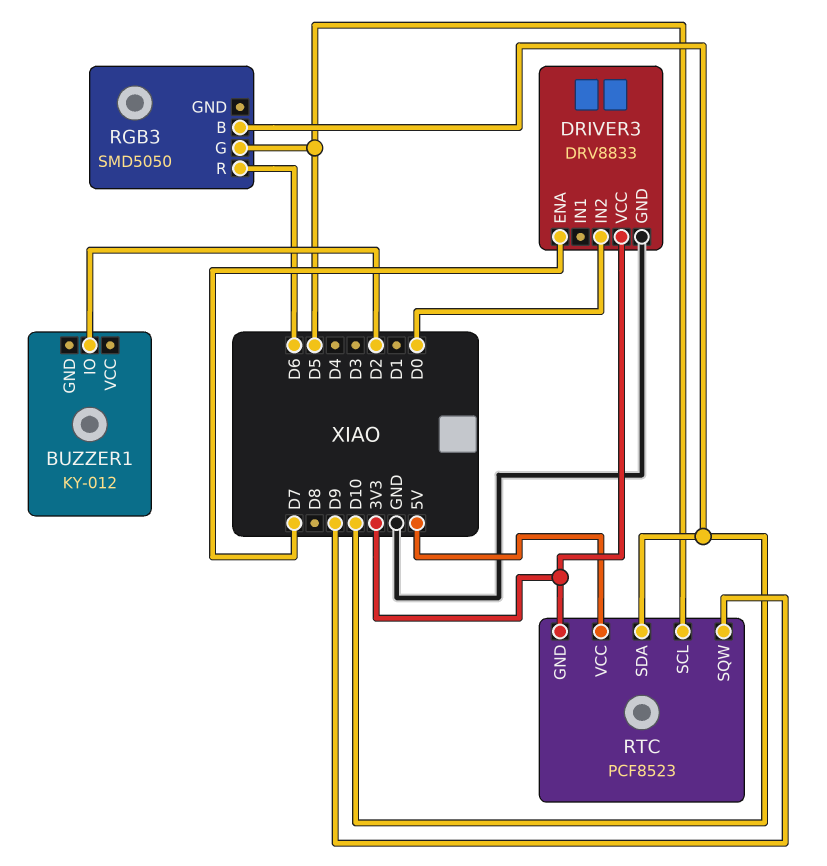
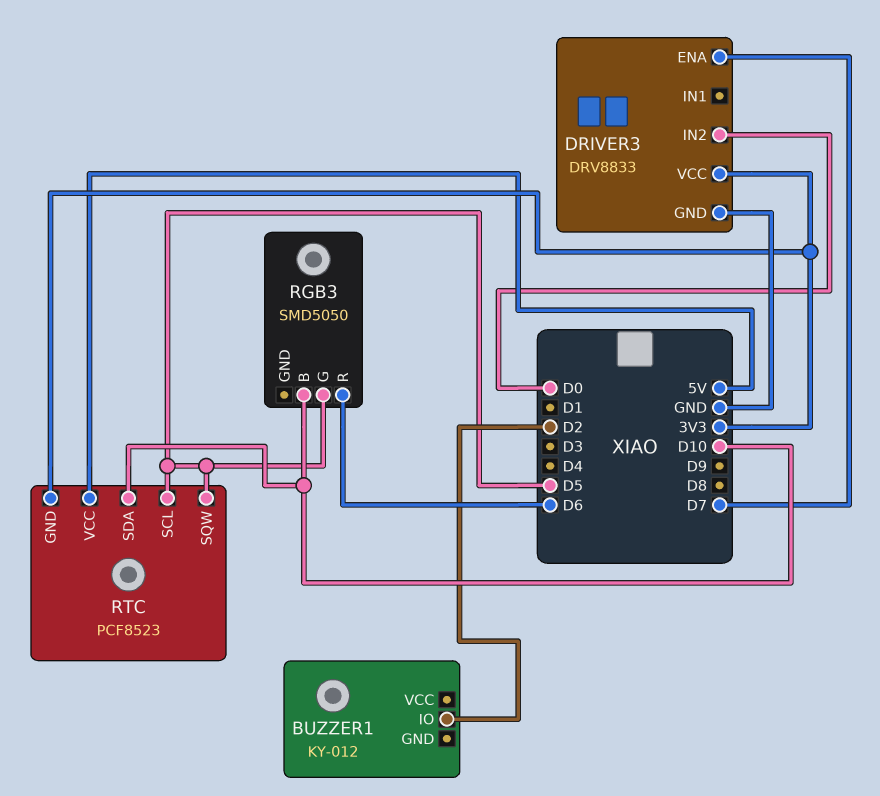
RTC pin SQW: D9 -> D5

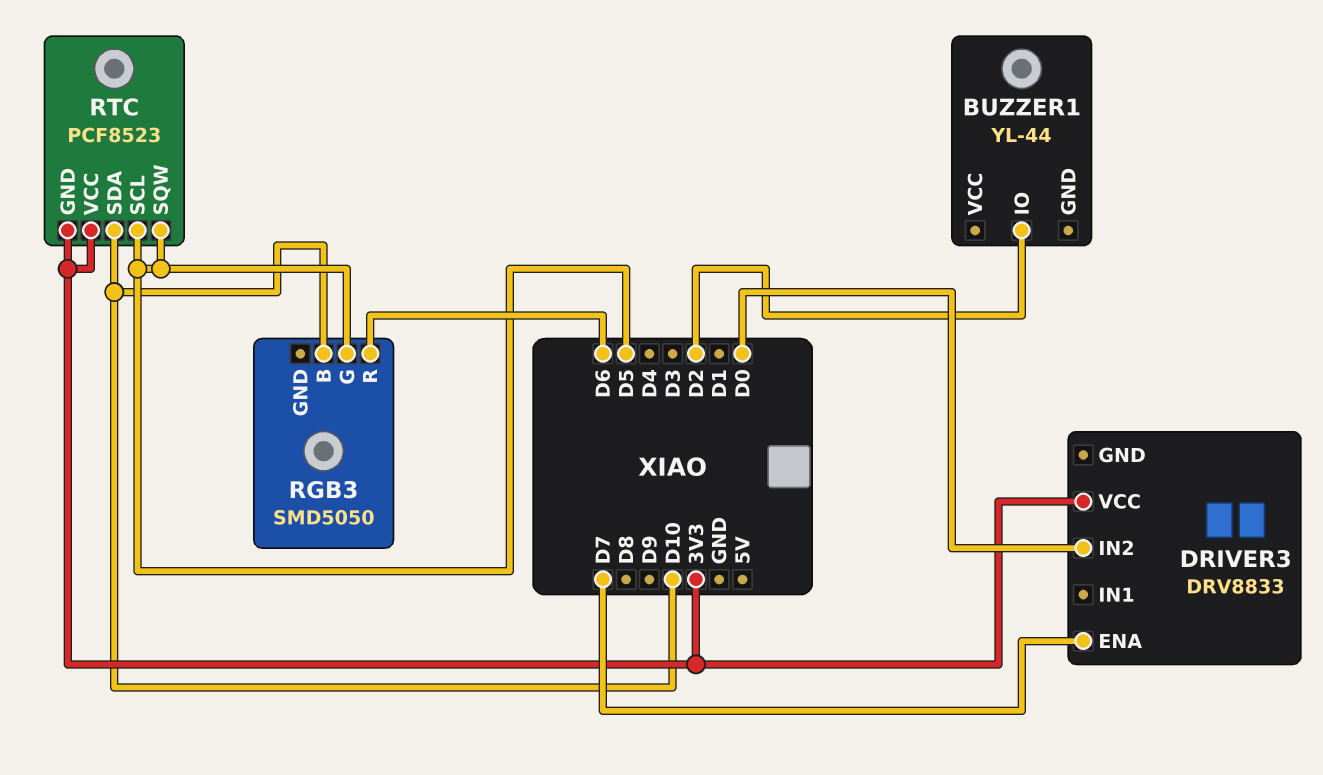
BUZZER1: KY-012 -> YL-44
DRIVER3 pin GND: GND -> none
RTC pin VCC: 5V -> 3V3

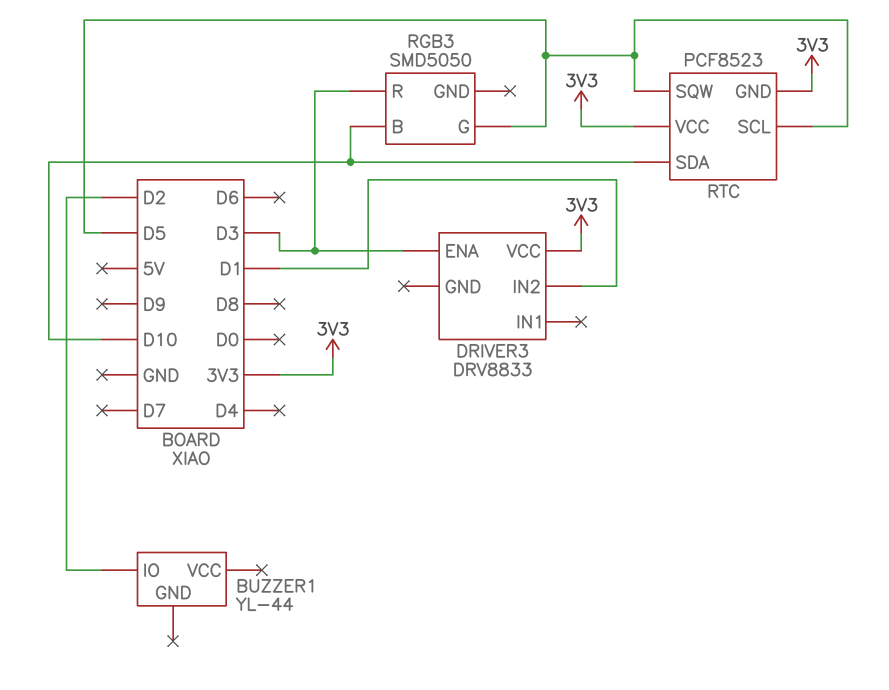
DRIVER3 pin ENA: D7 -> D3
DRIVER3 pin IN2: D0 -> D1
RGB3 pin R: D6 -> D3

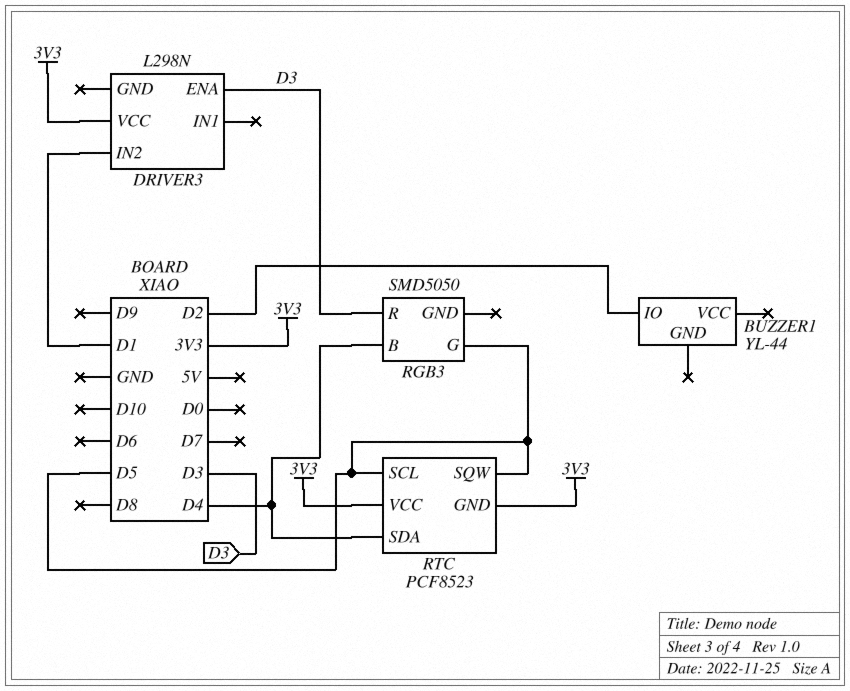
DRIVER3: DRV8833 -> L298N
RGB3 pin B: D10 -> D4
RTC pin SDA: D10 -> D4

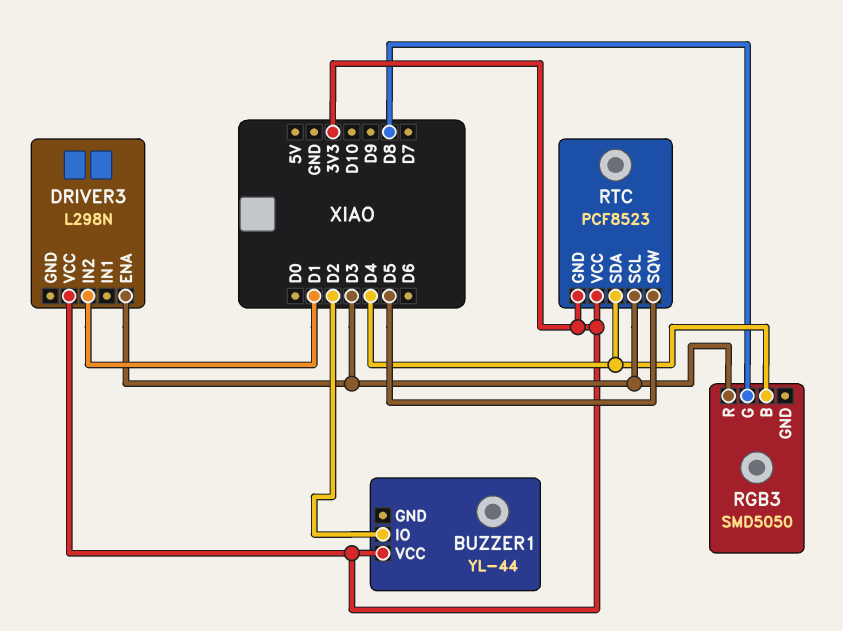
BUZZER1 pin VCC: none -> 3V3
RGB3 pin G: D5 -> D8
RTC pin SCL: D5 -> D3

